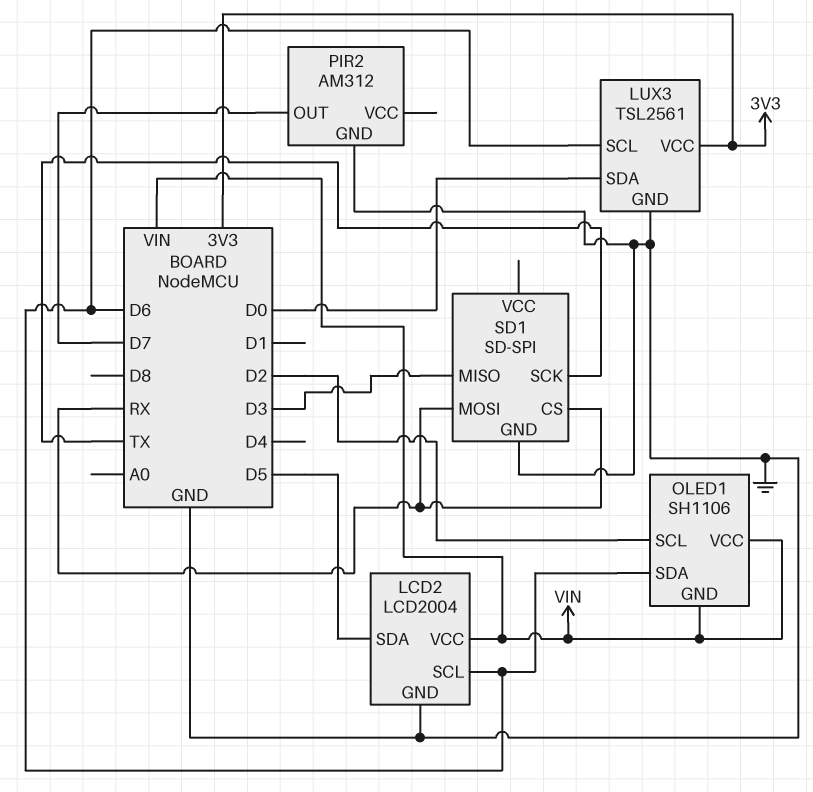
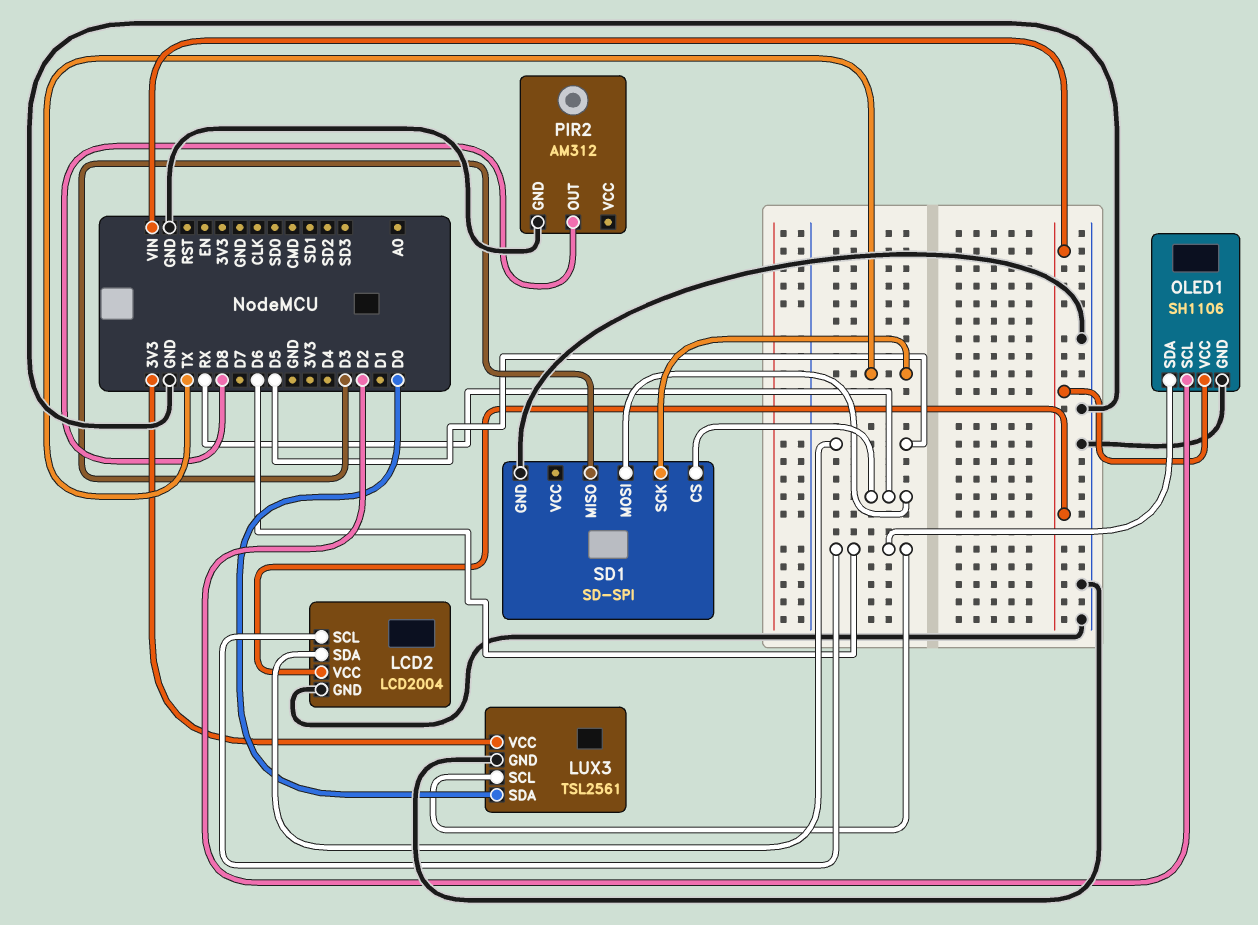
OLED1 pin GND: VIN -> GND
PIR2 pin OUT: D7 -> D8

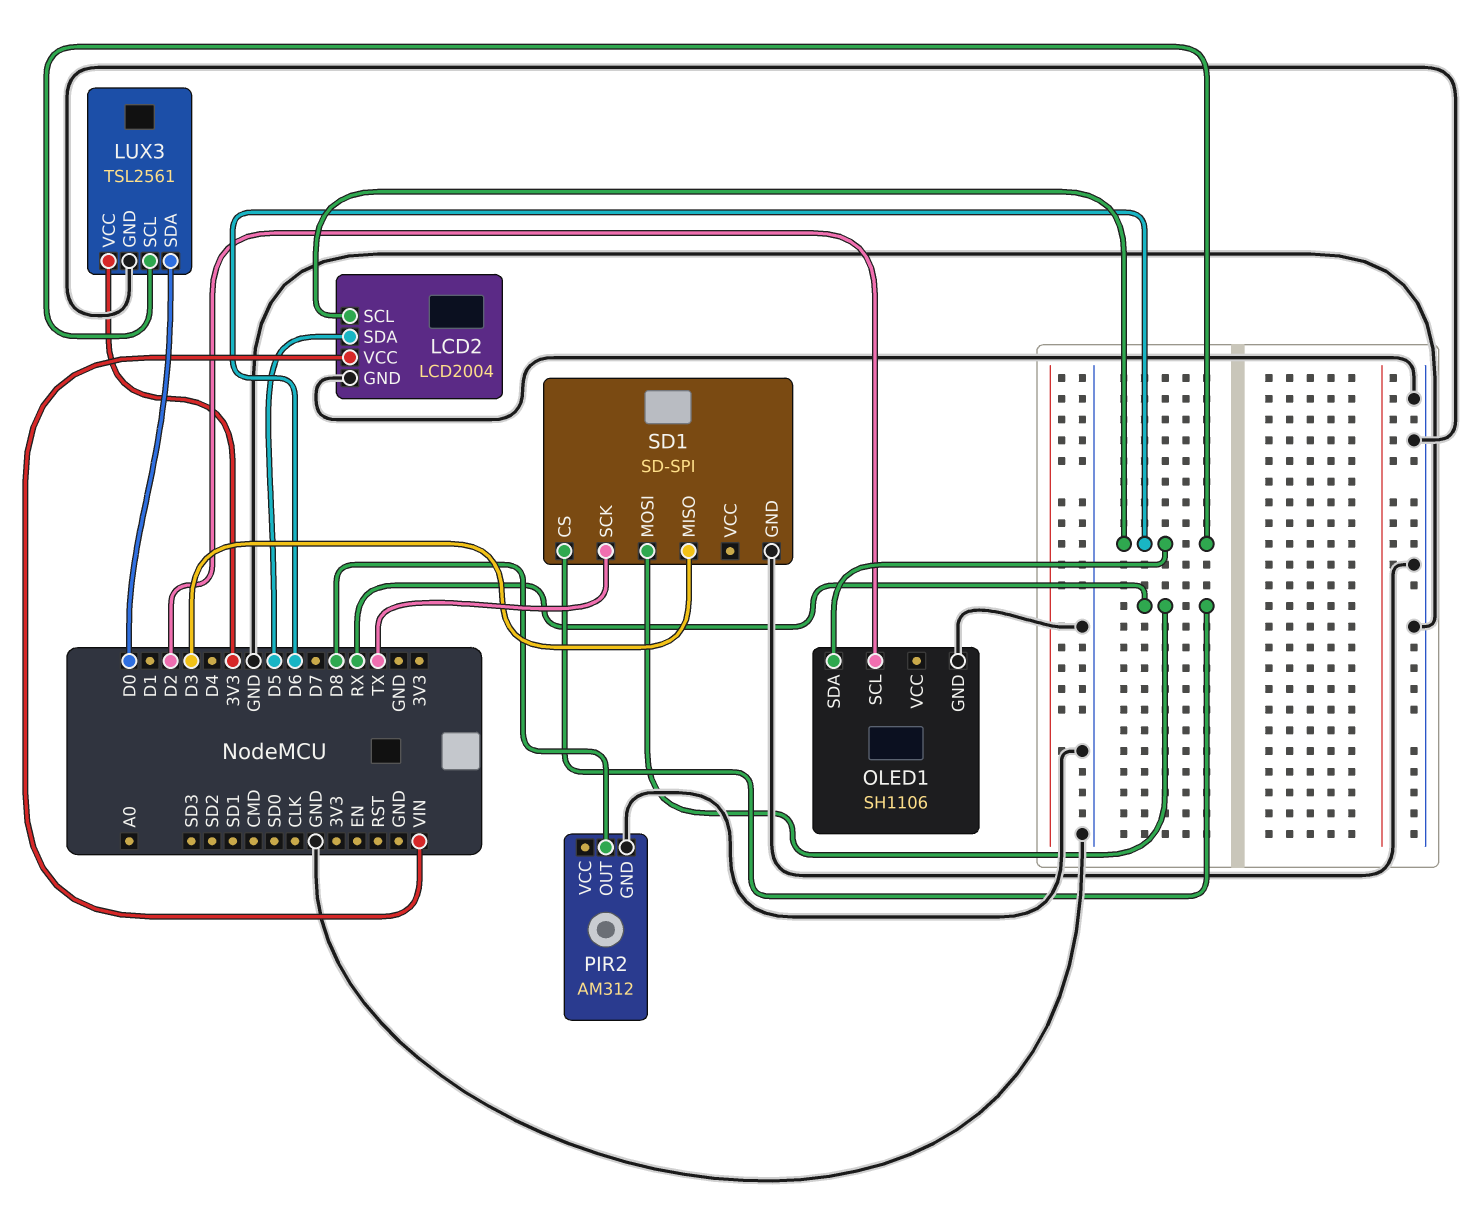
OLED1 pin VCC: VIN -> none

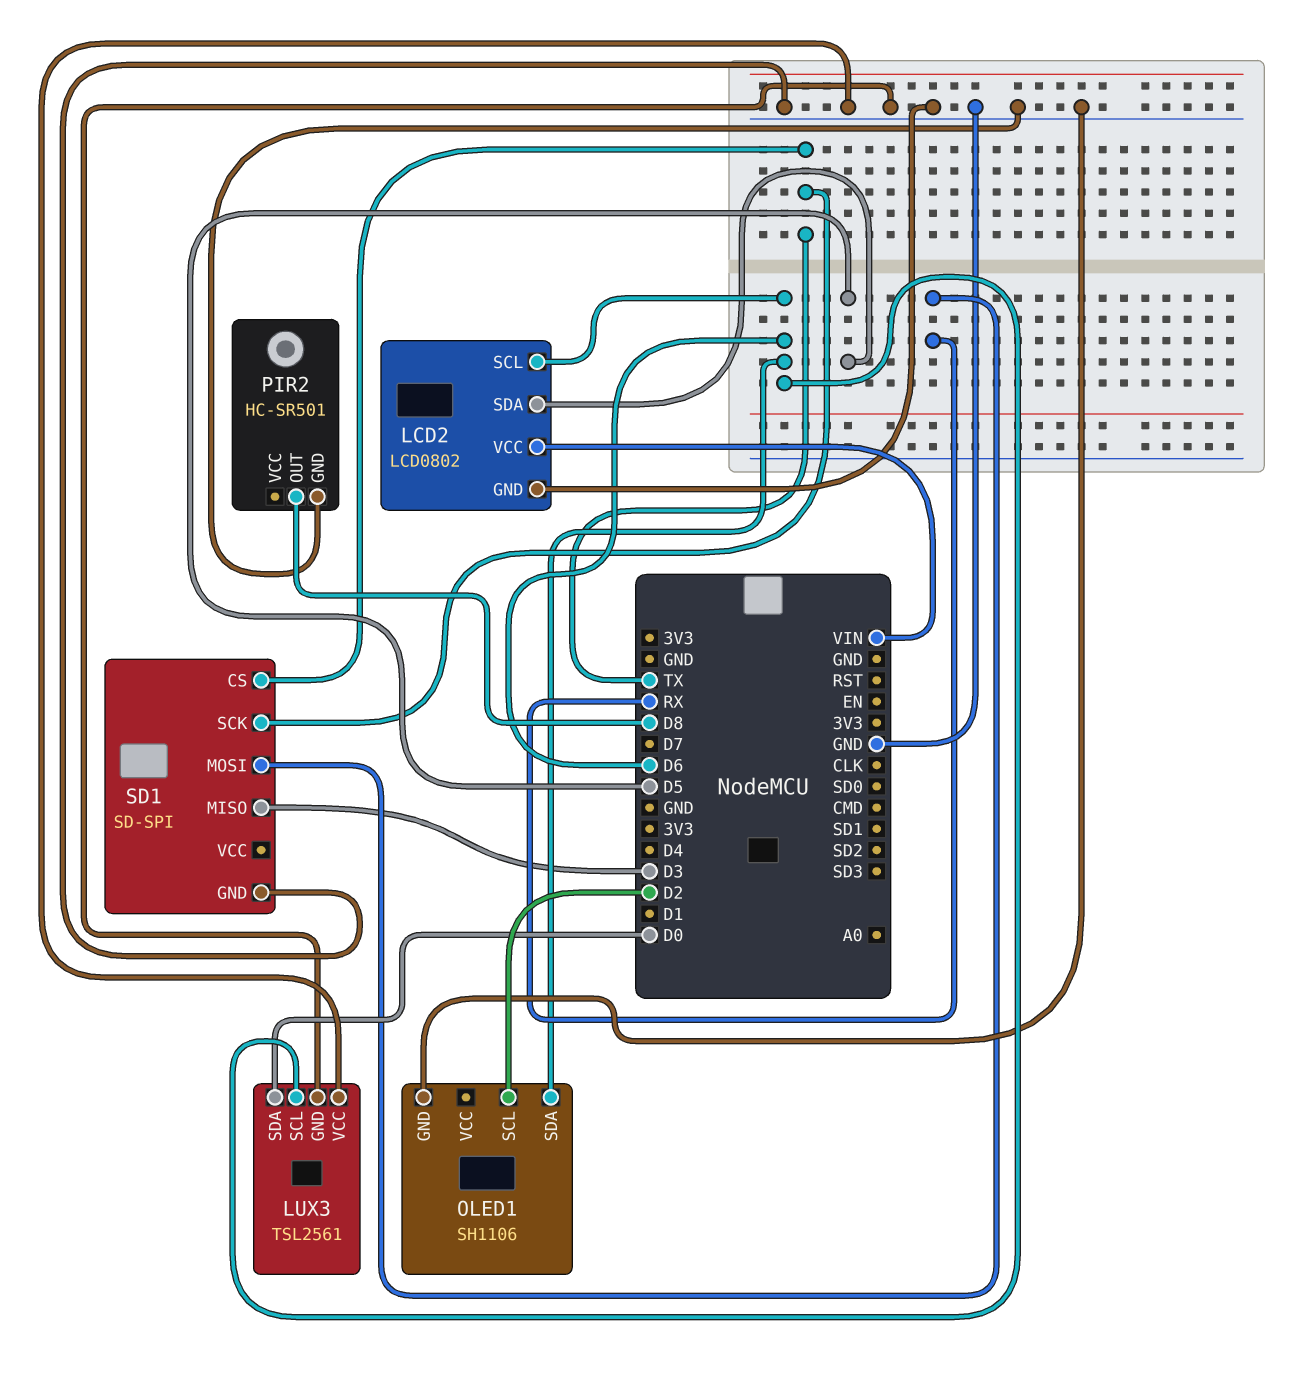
LCD2: LCD2004 -> LCD0802
LUX3 pin VCC: 3V3 -> GND
PIR2: AM312 -> HC-SR501
SD1 pin CS: RX -> TX

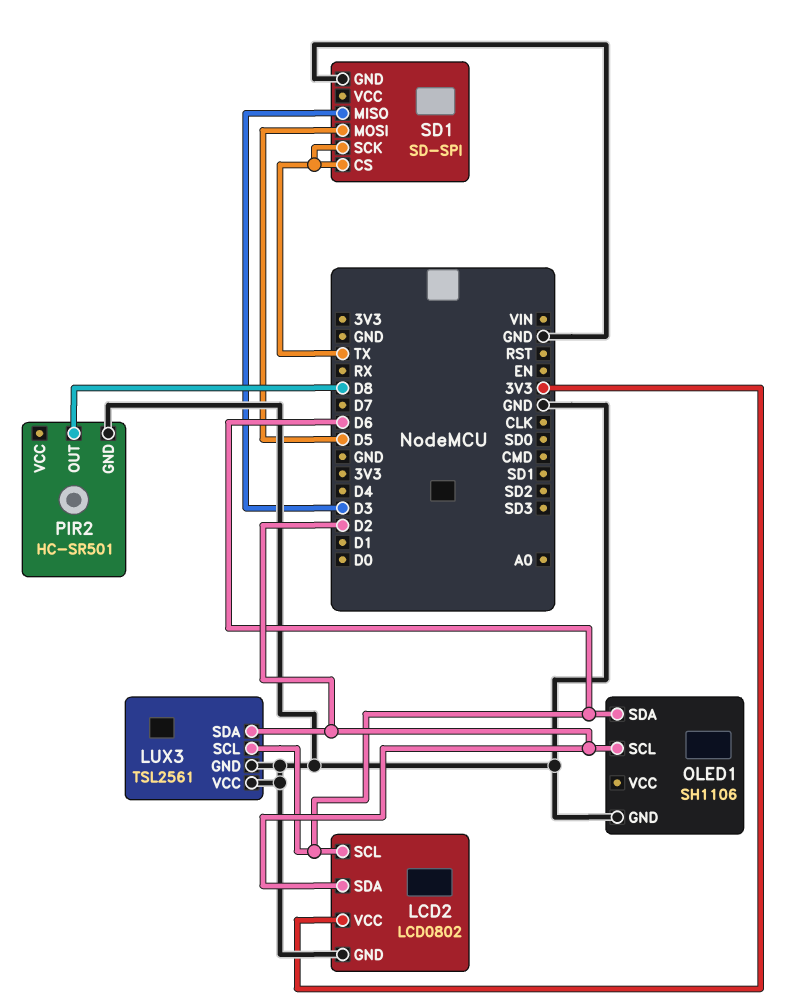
LCD2 pin SDA: D5 -> D2
LCD2 pin VCC: VIN -> 3V3
LUX3 pin SDA: D0 -> D2
SD1 pin MOSI: RX -> D5

